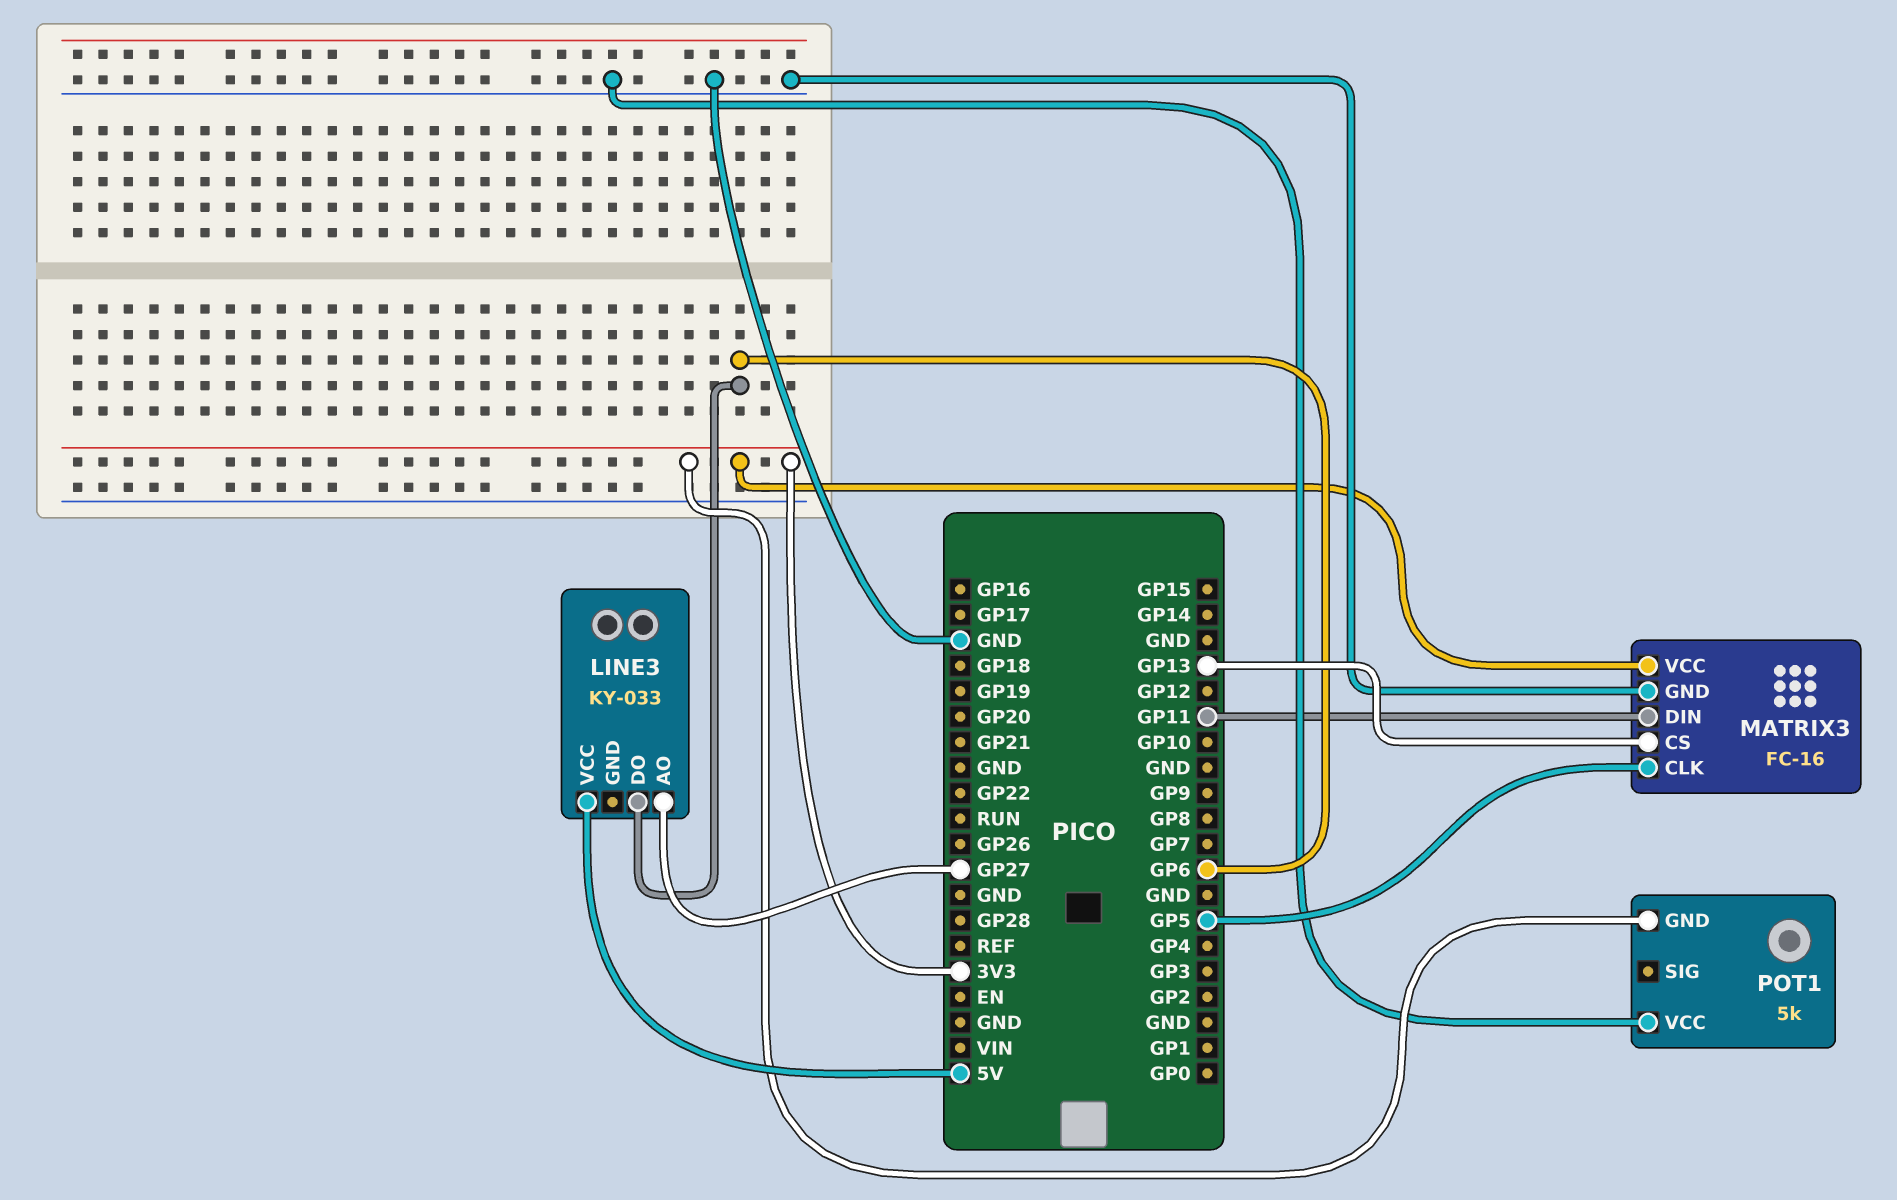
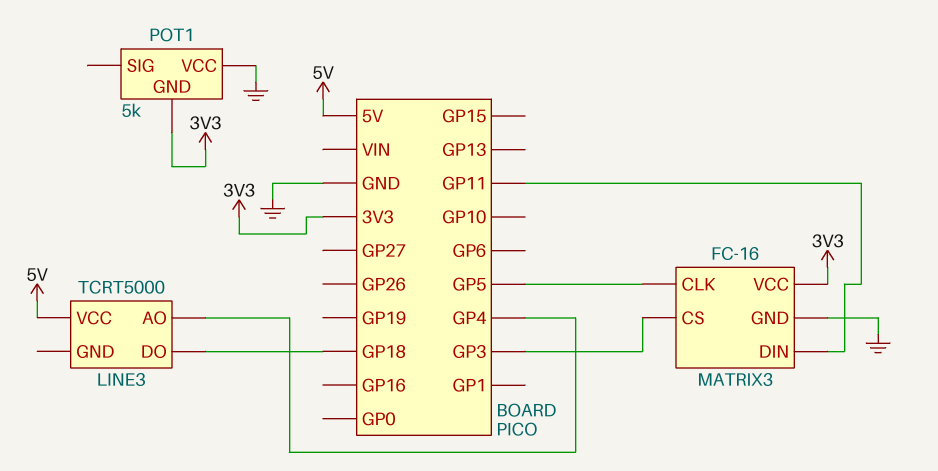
LINE3: KY-033 -> TCRT5000
LINE3 pin AO: GP27 -> GP4
LINE3 pin DO: GP6 -> GP18
MATRIX3 pin CS: GP13 -> GP3

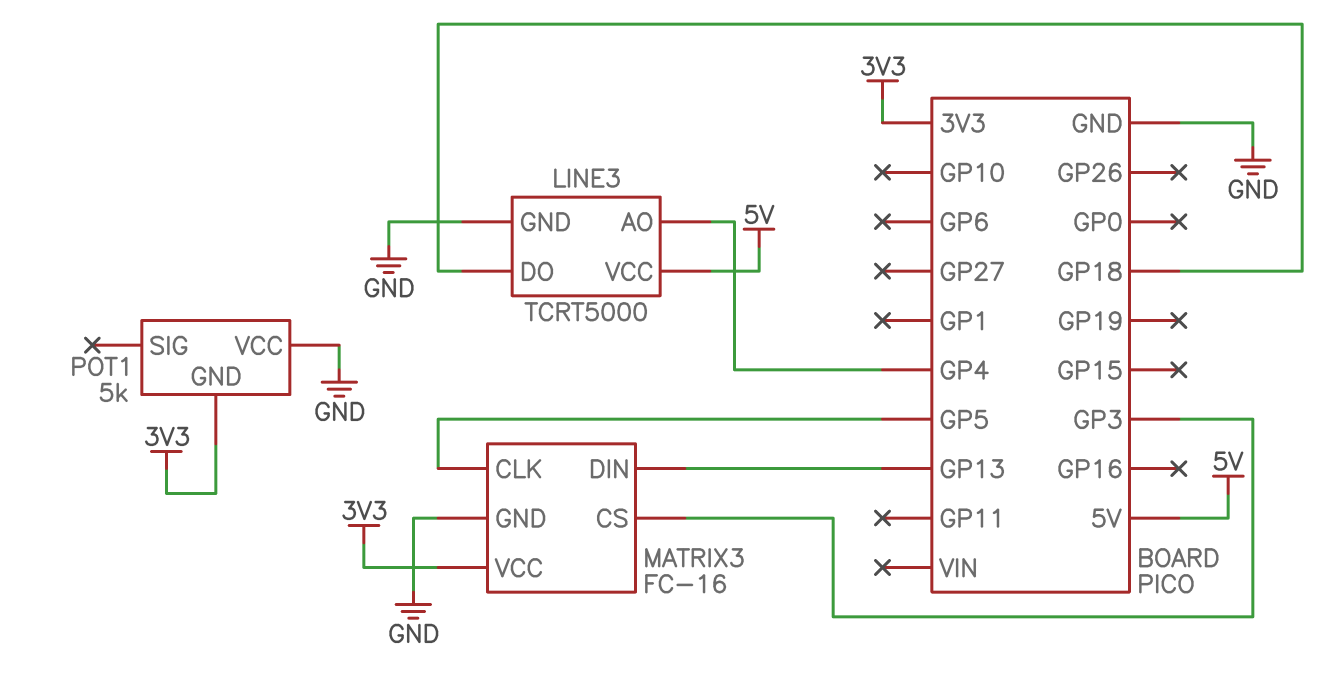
LINE3 pin GND: none -> GND
MATRIX3 pin DIN: GP11 -> GP13

